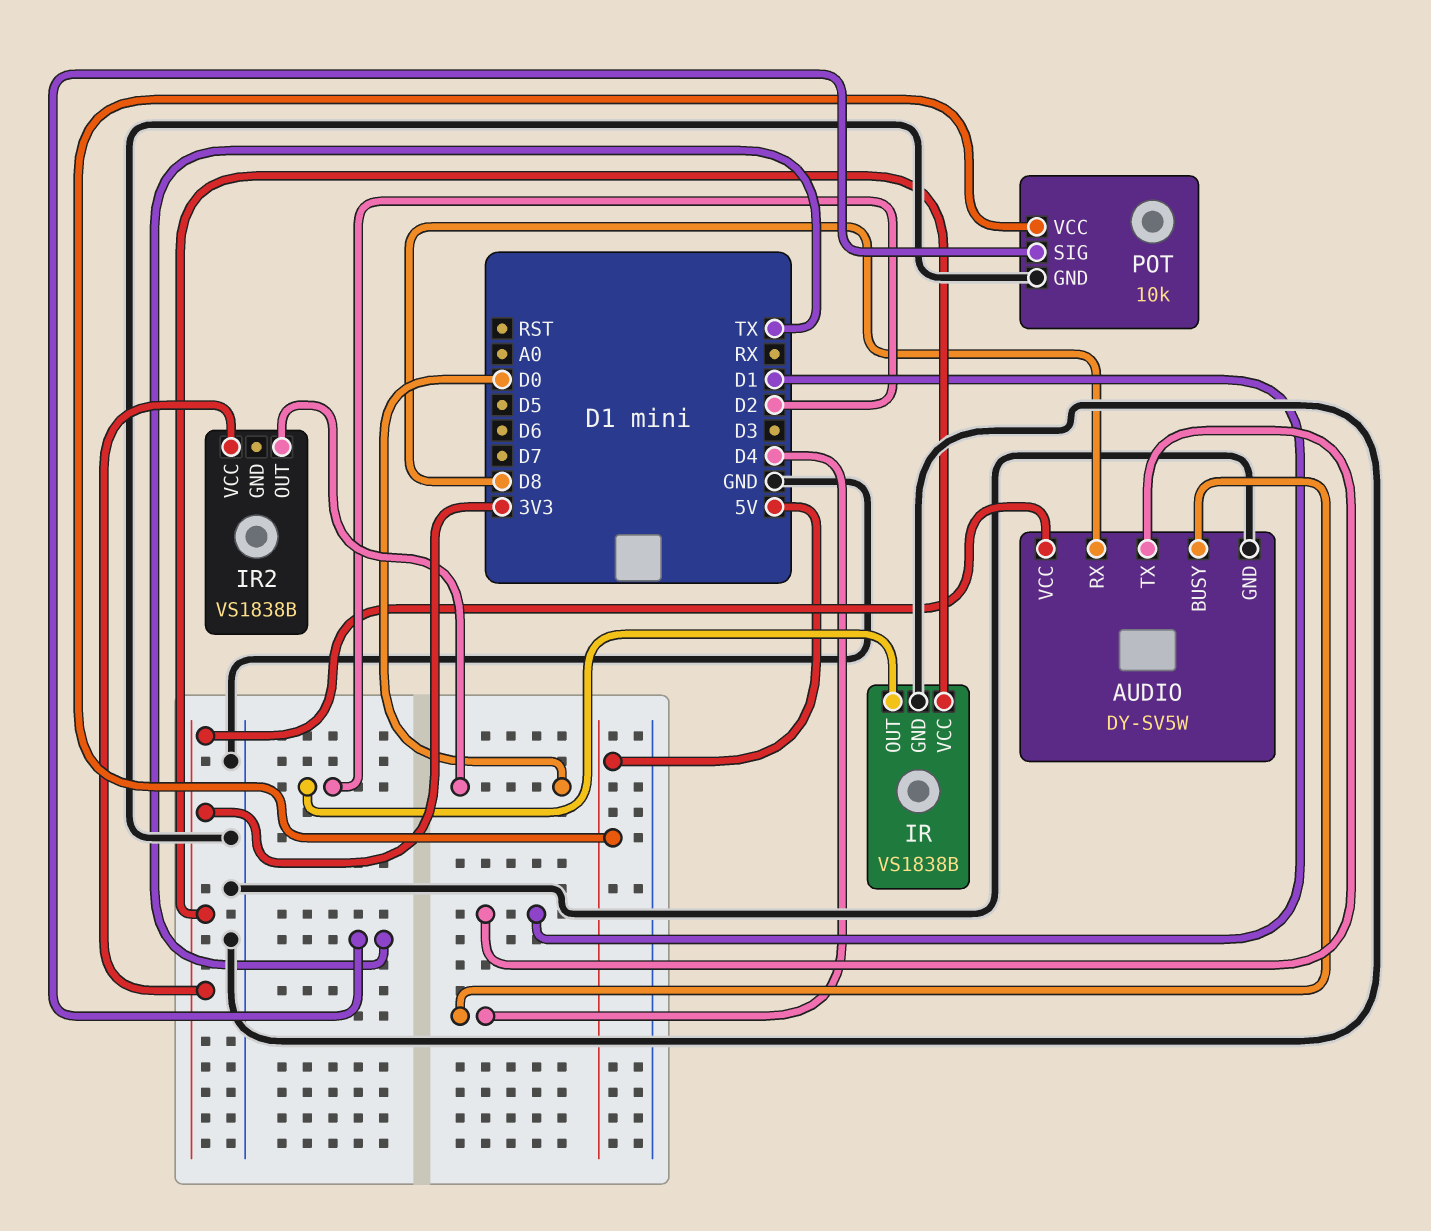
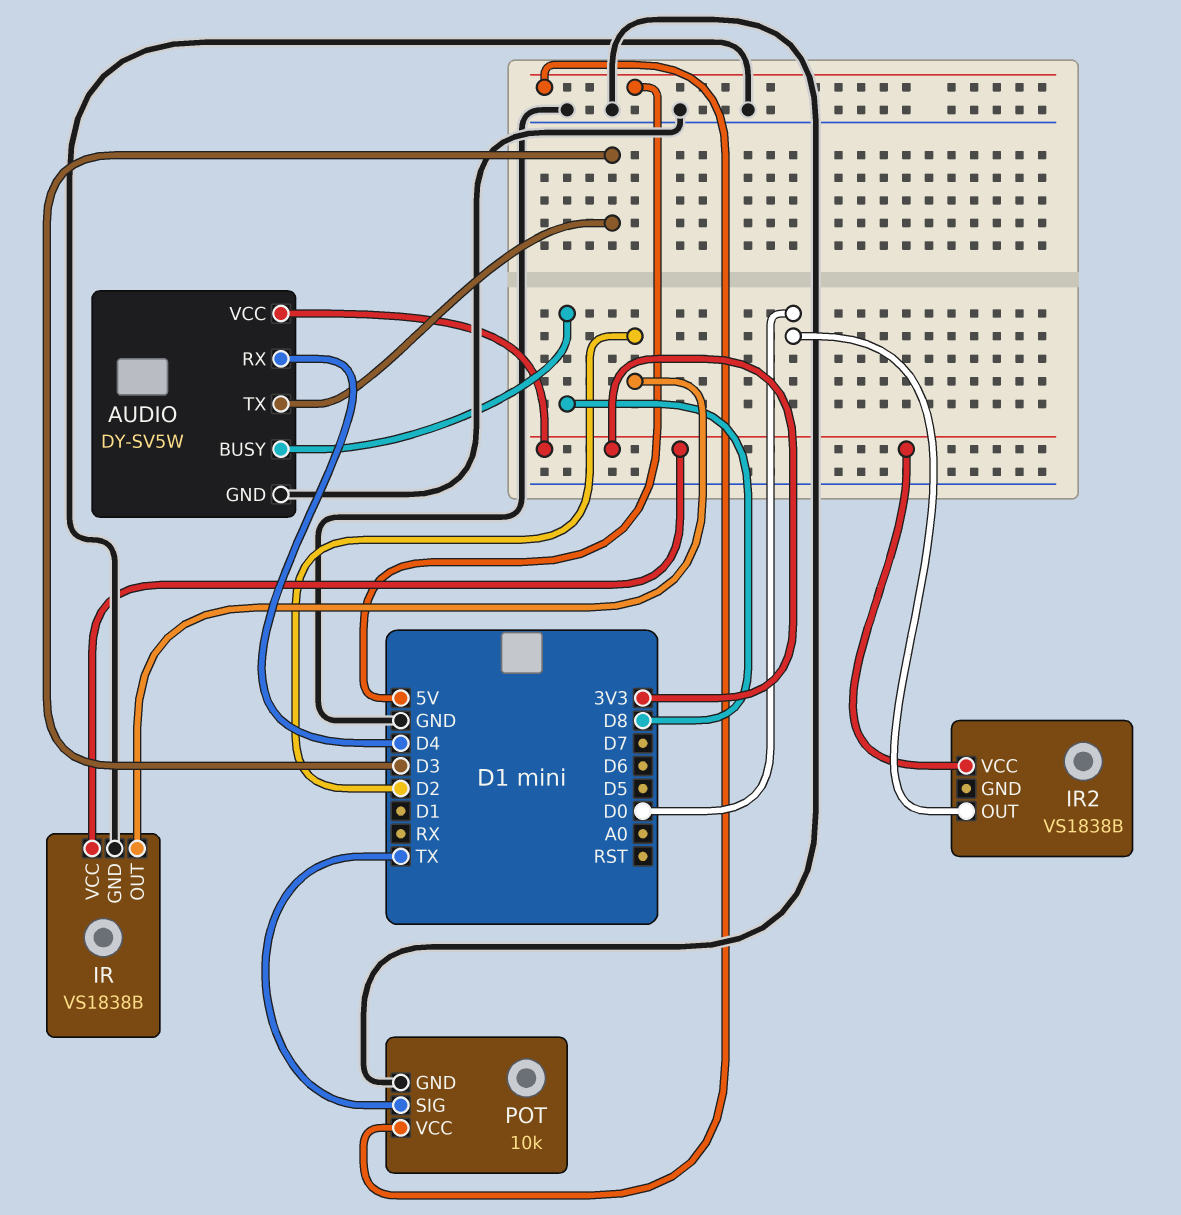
AUDIO pin BUSY: D4 -> D8
AUDIO pin RX: D8 -> D4
AUDIO pin TX: D1 -> D3

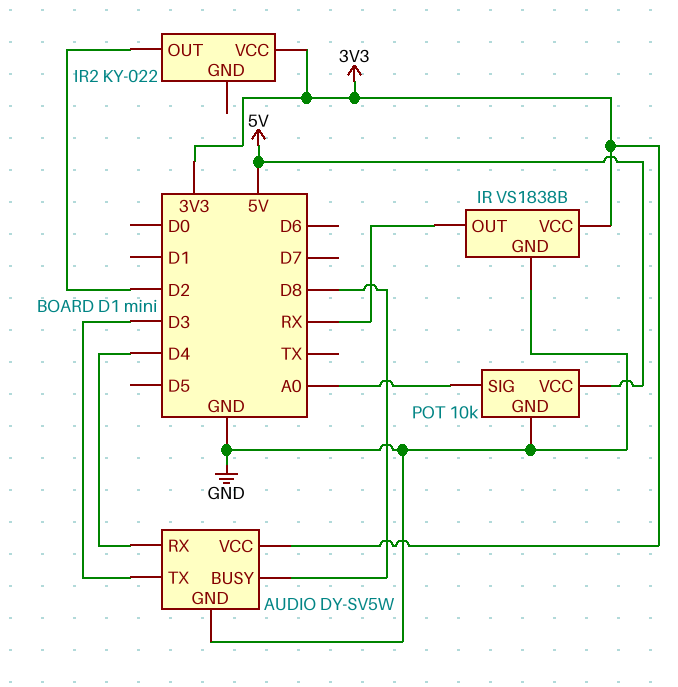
IR pin OUT: D2 -> RX
IR2: VS1838B -> KY-022
IR2 pin OUT: D0 -> D2
POT pin SIG: TX -> A0

